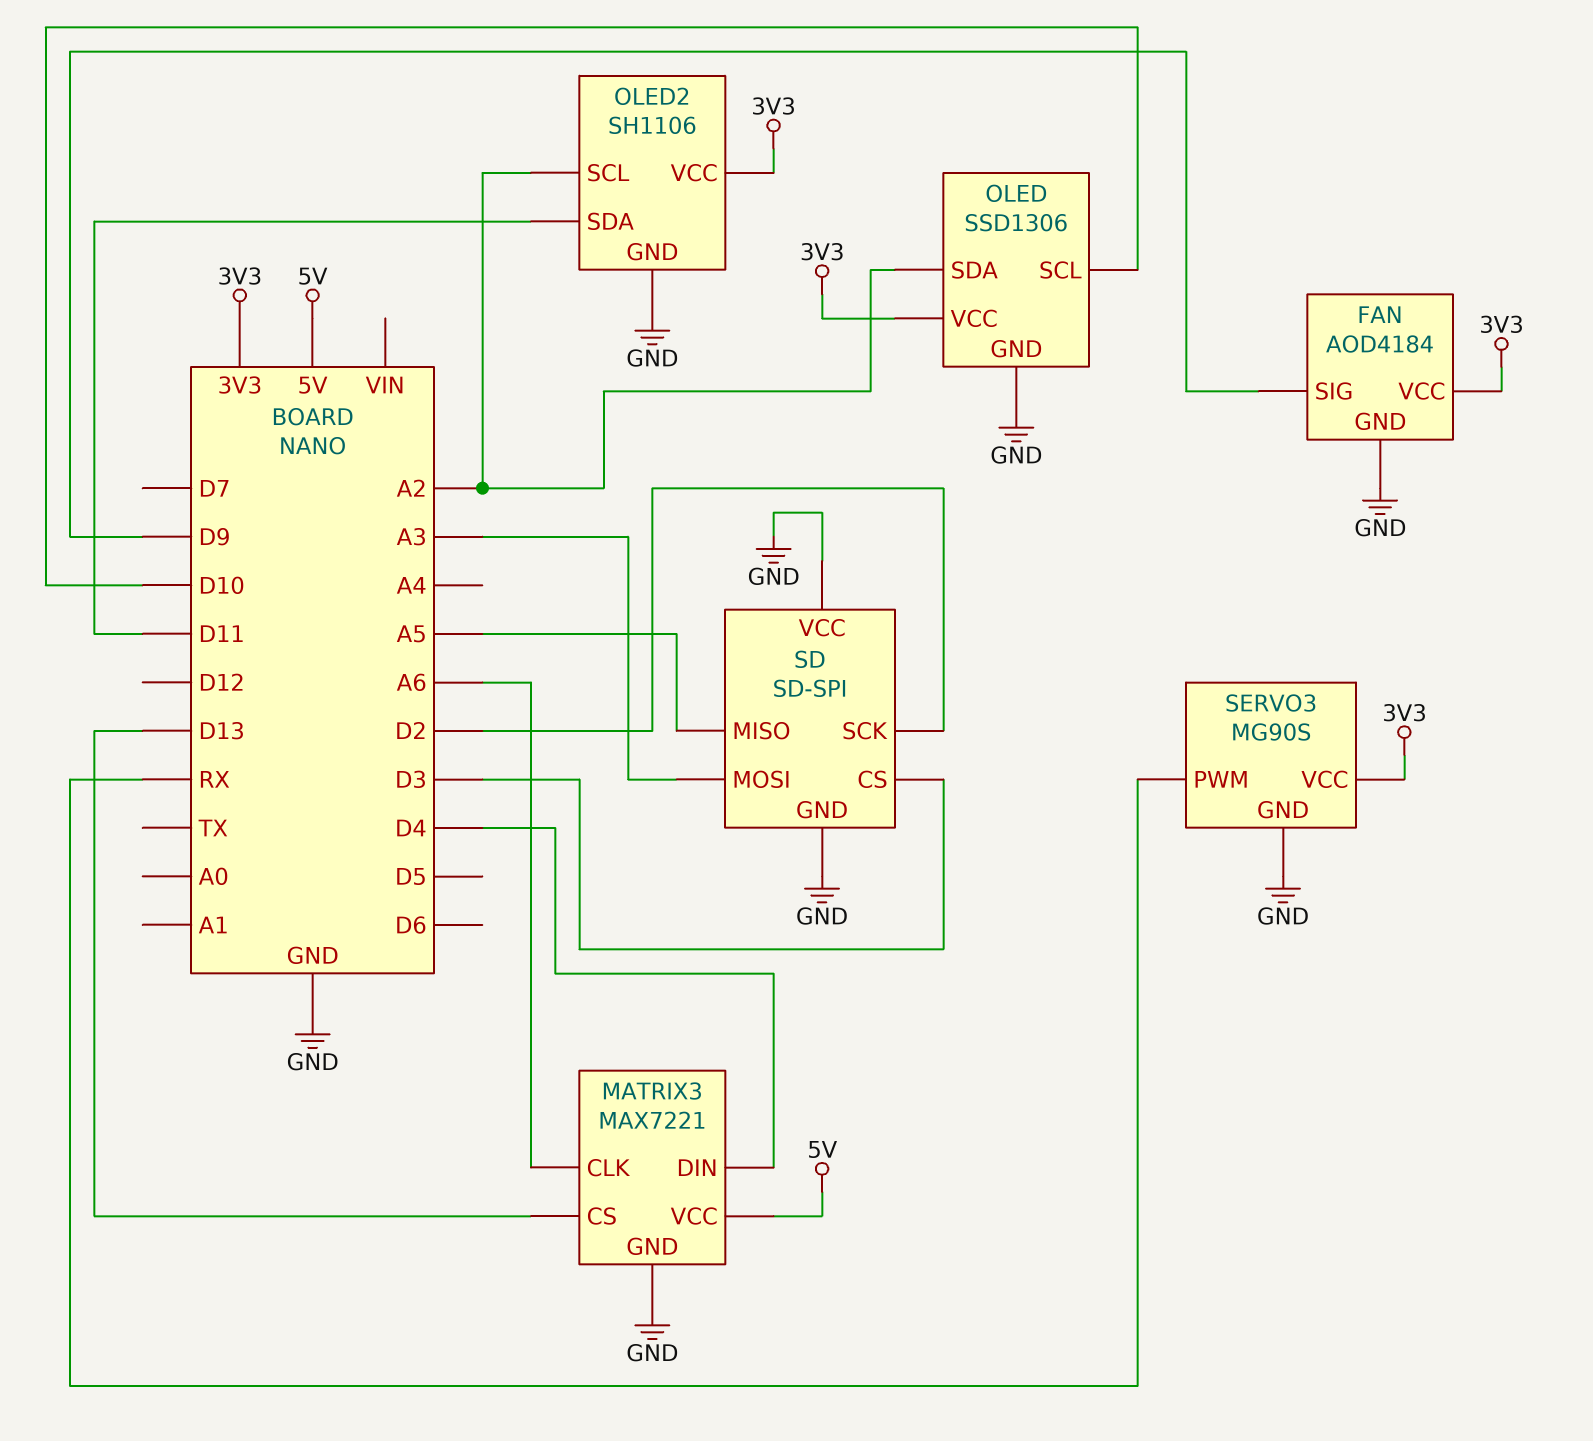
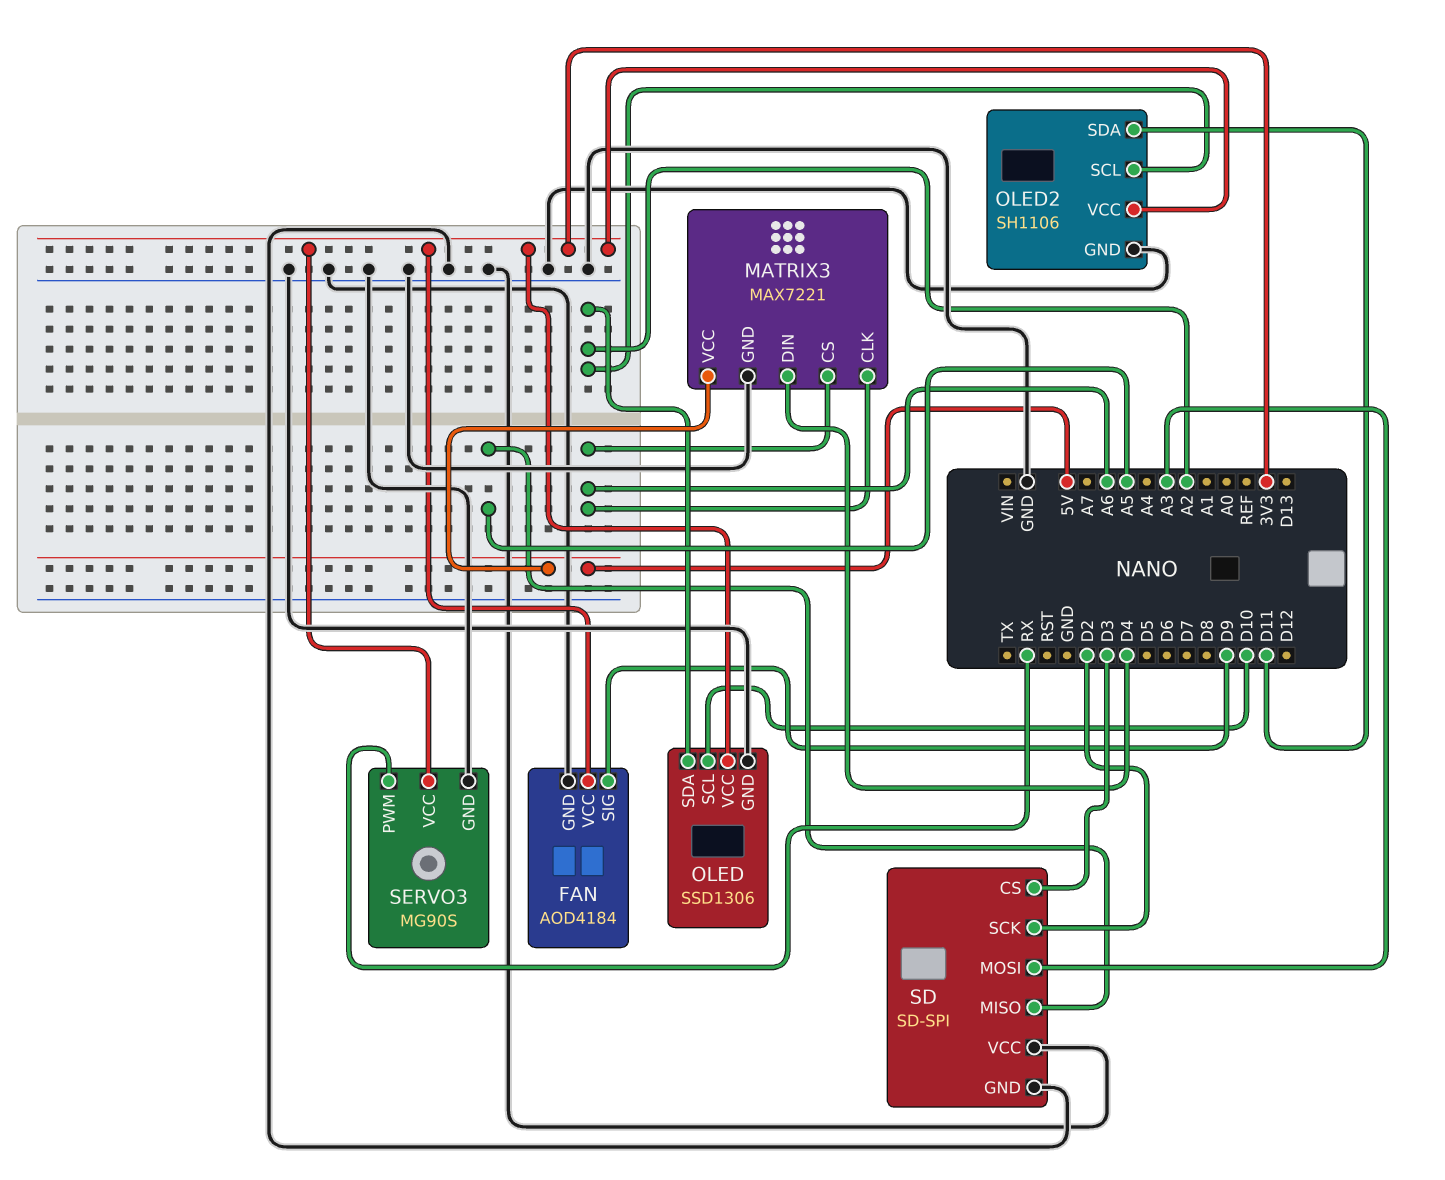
MATRIX3 pin CS: D13 -> A6

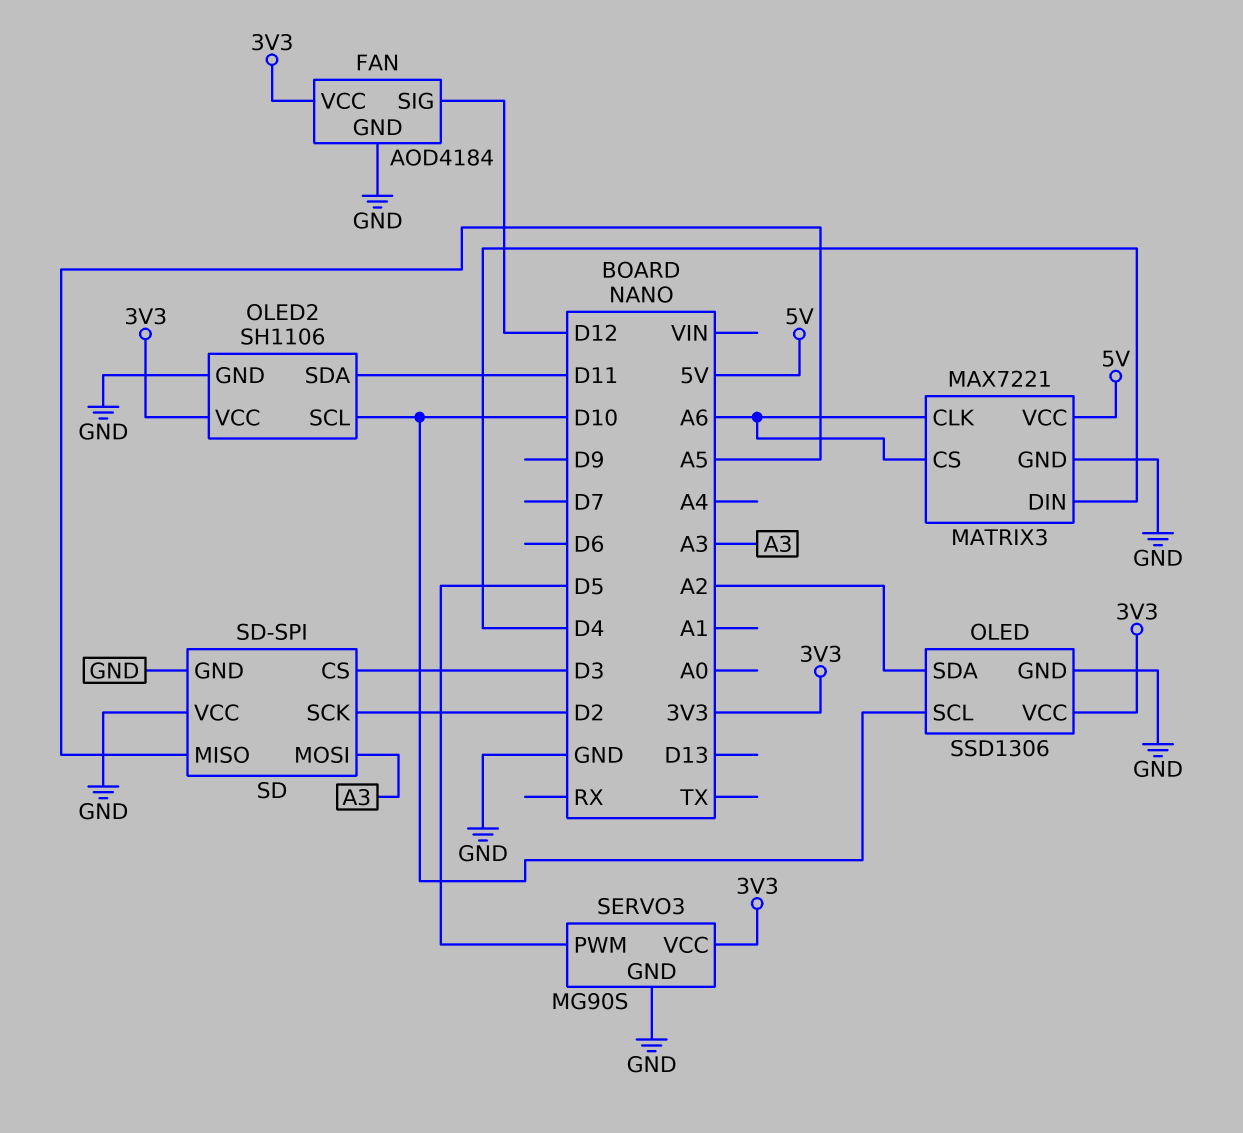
FAN pin SIG: D9 -> D12
OLED2 pin SCL: A2 -> D10
SERVO3 pin PWM: RX -> D5

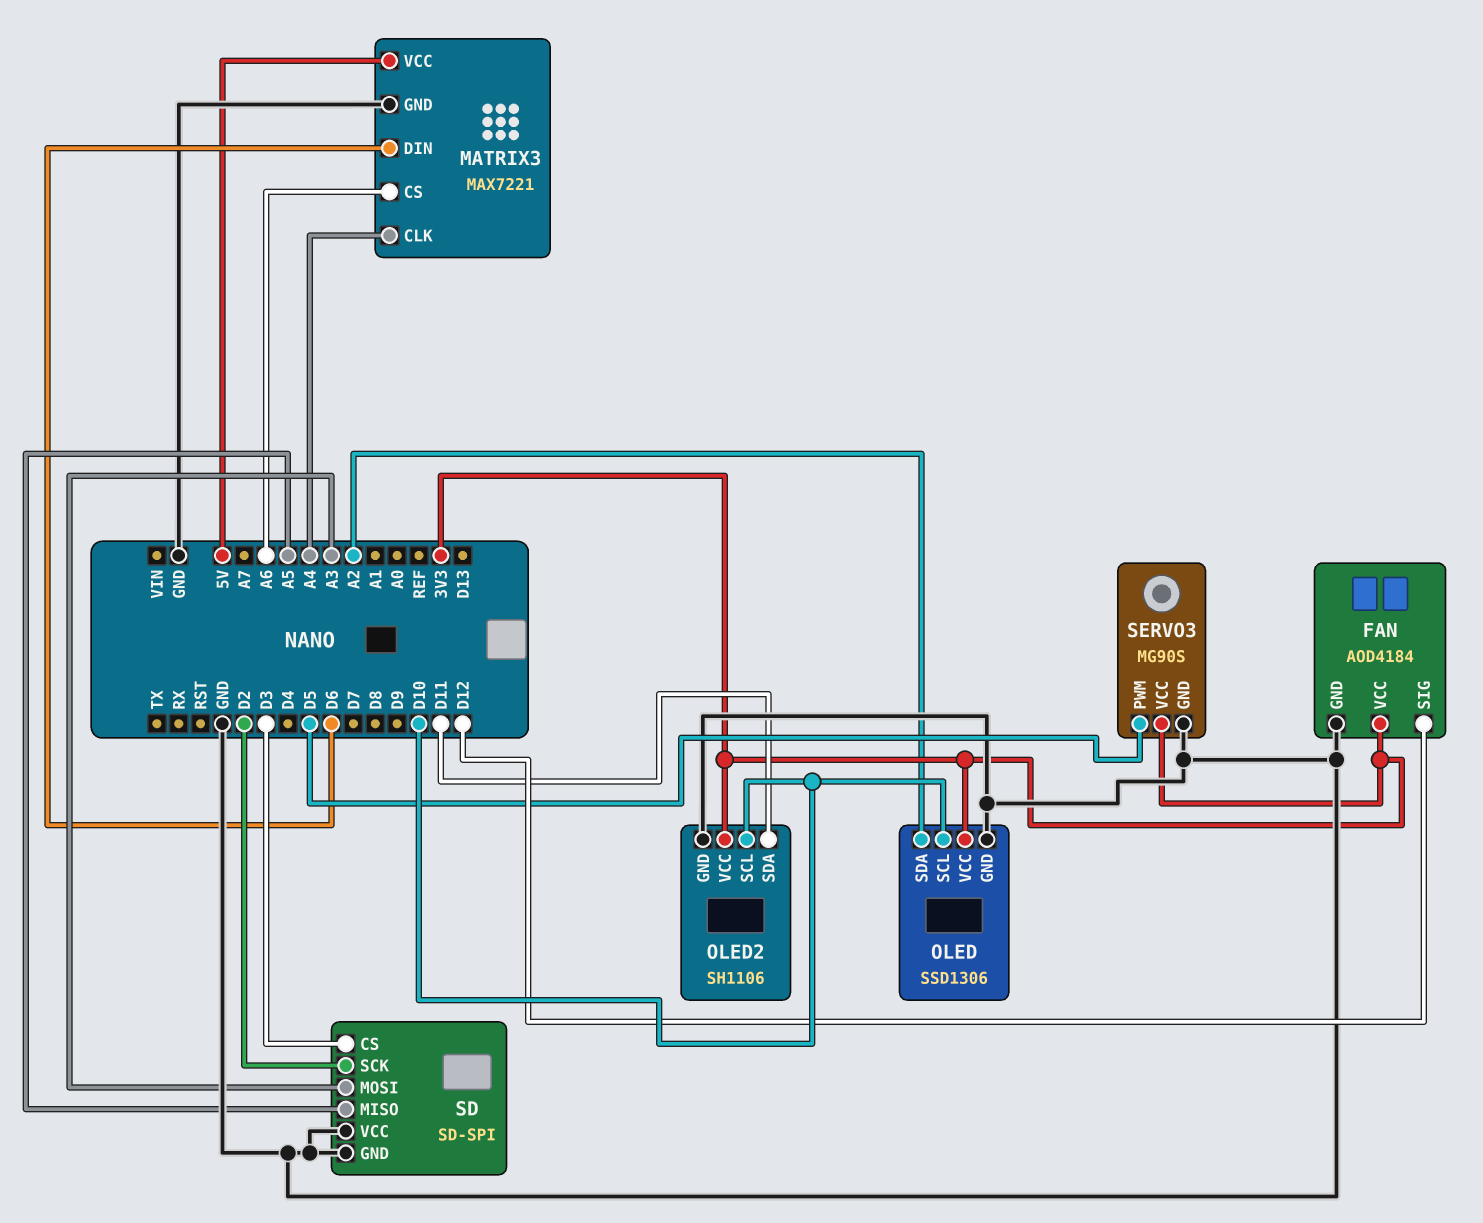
MATRIX3 pin CLK: A6 -> A4
MATRIX3 pin DIN: D4 -> D6

